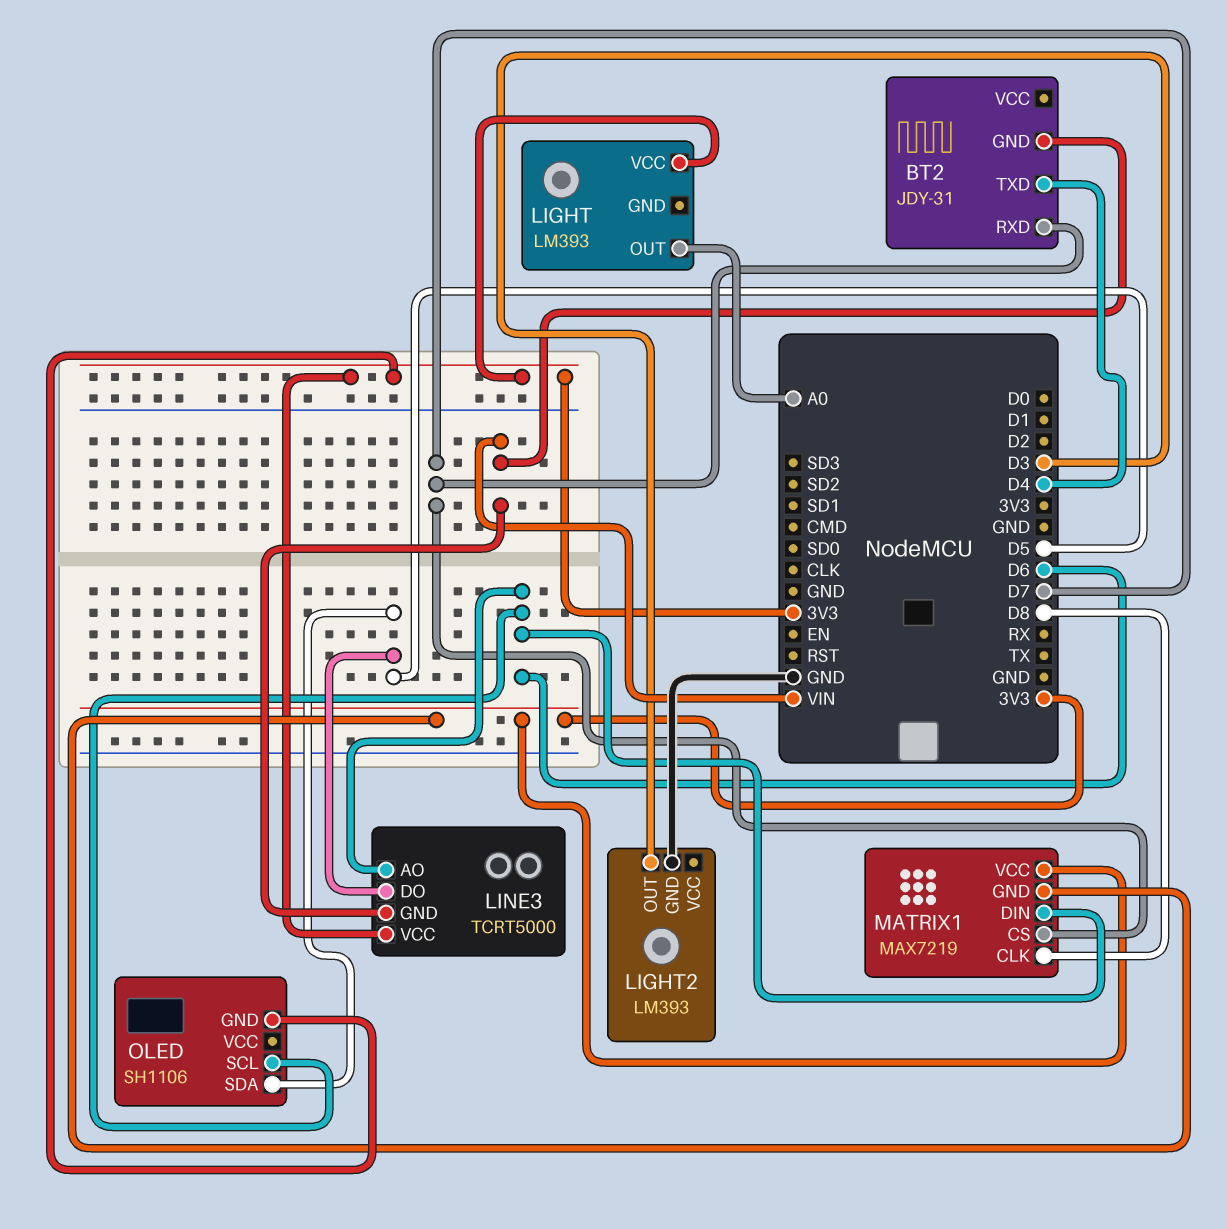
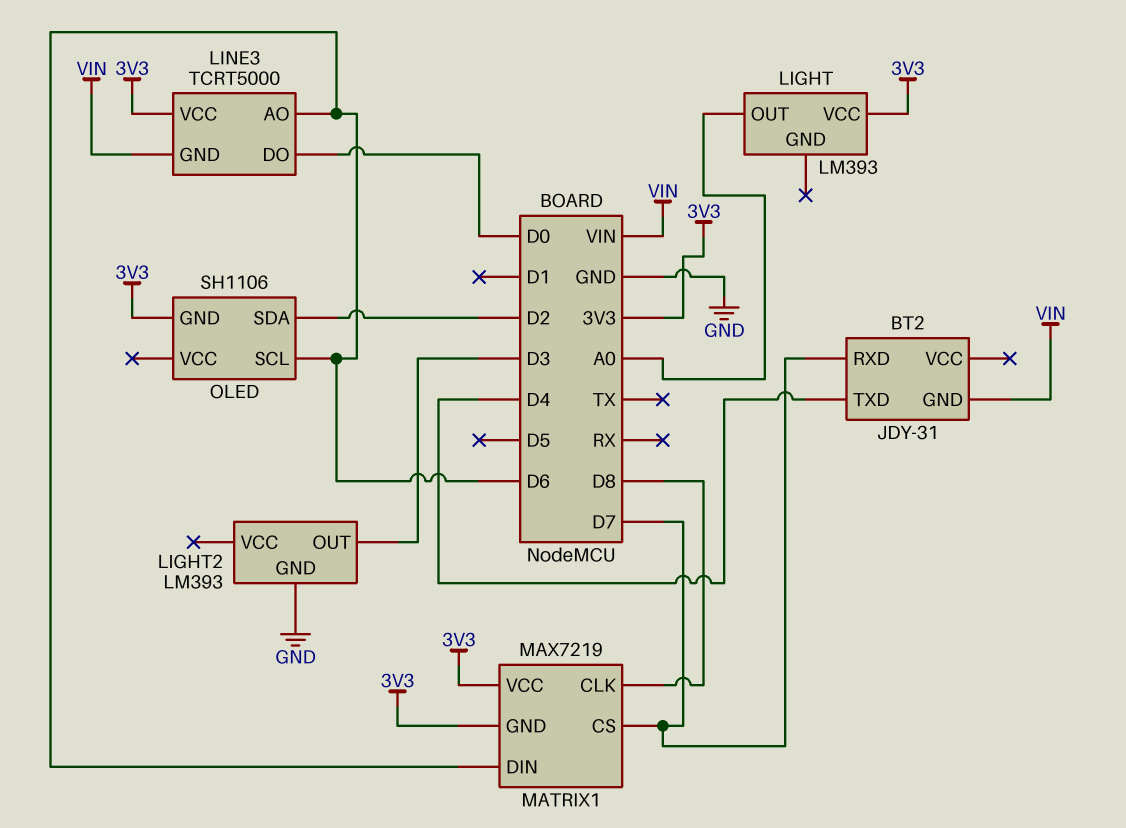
LINE3 pin DO: D5 -> D0
OLED pin SDA: D5 -> D2

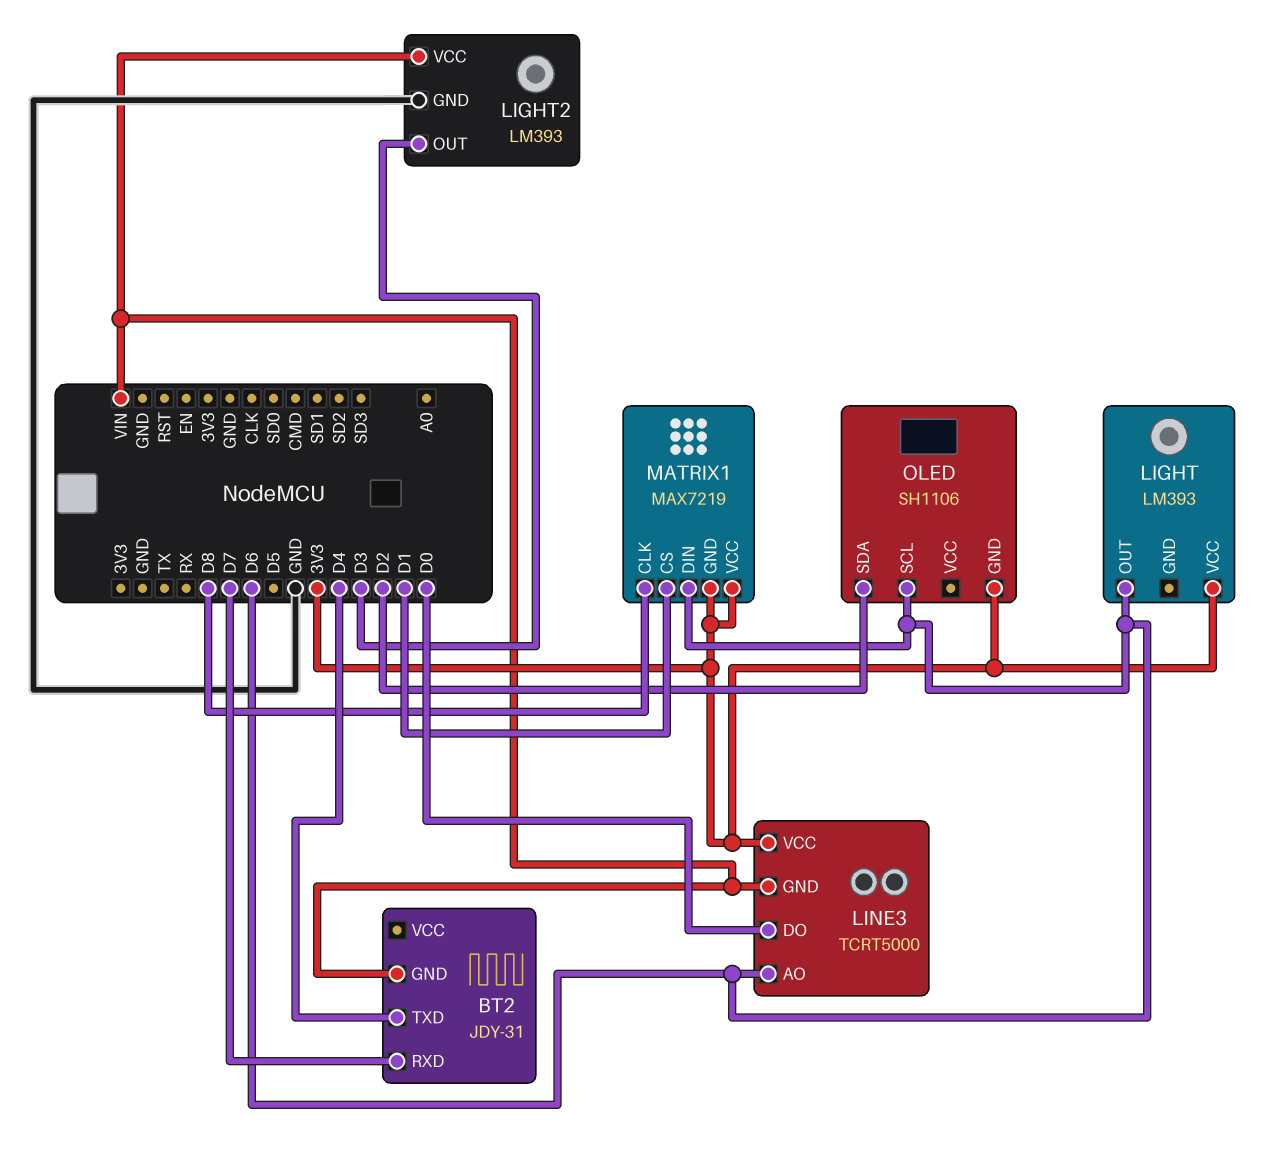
LIGHT pin OUT: A0 -> D6
LIGHT2 pin VCC: none -> VIN
MATRIX1 pin CS: D7 -> D1

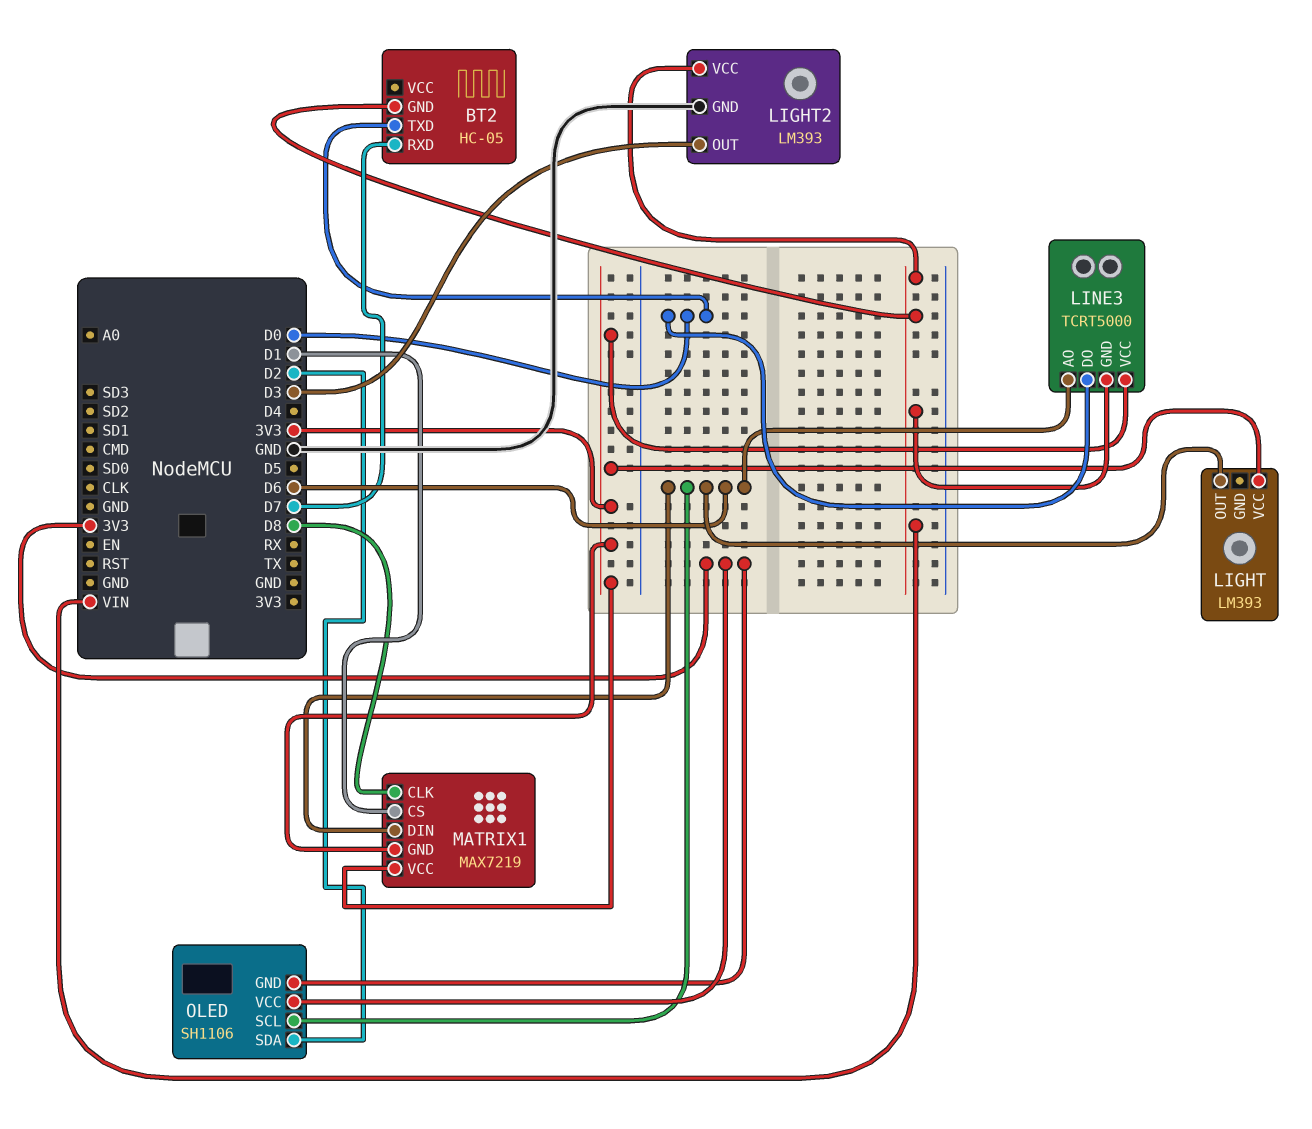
BT2: JDY-31 -> HC-05
BT2 pin TXD: D4 -> D0
OLED pin VCC: none -> 3V3

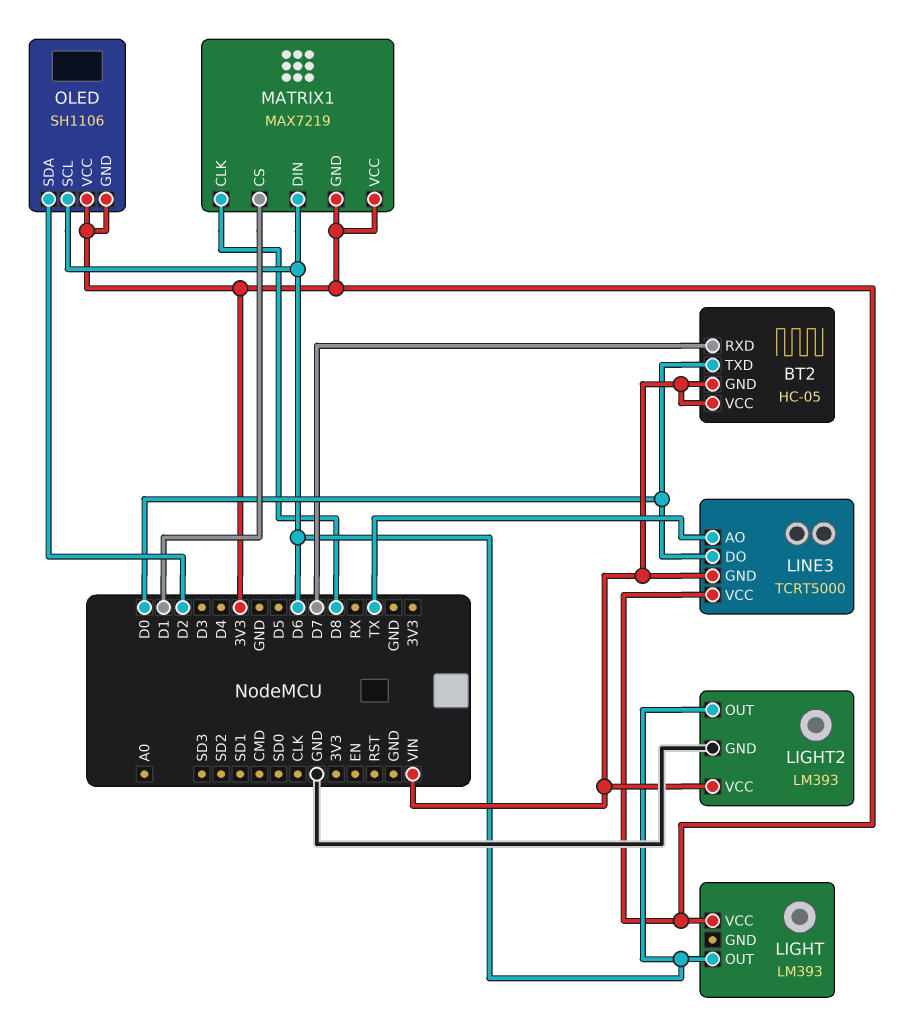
BT2 pin VCC: none -> VIN
LIGHT2 pin OUT: D3 -> D6
LINE3 pin AO: D6 -> TX

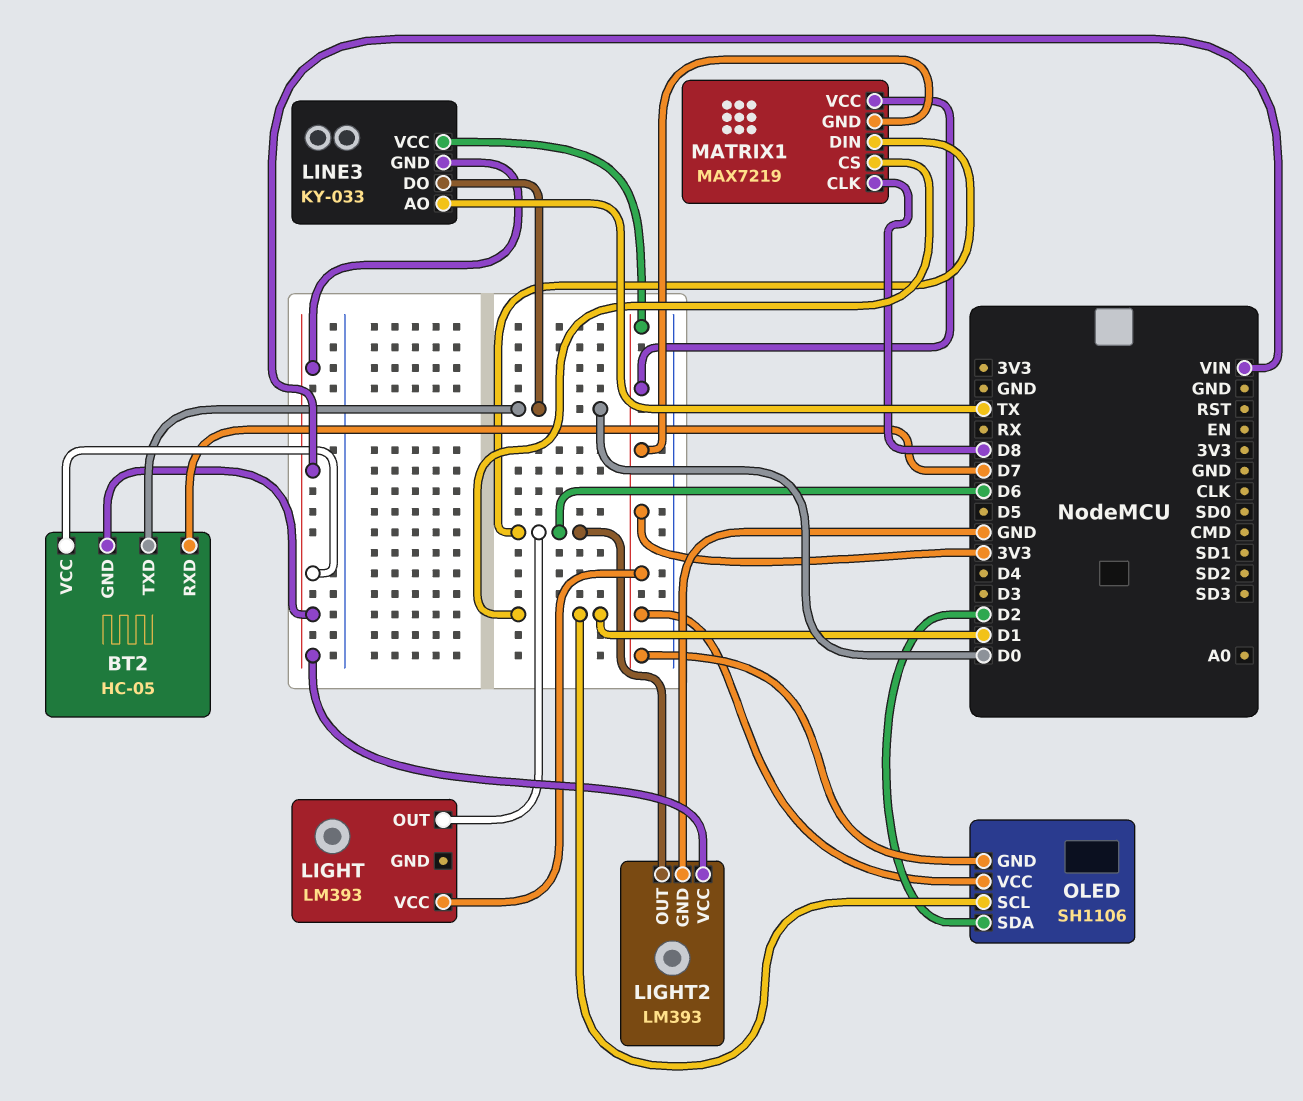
LINE3: TCRT5000 -> KY-033
OLED pin SCL: D6 -> D1

